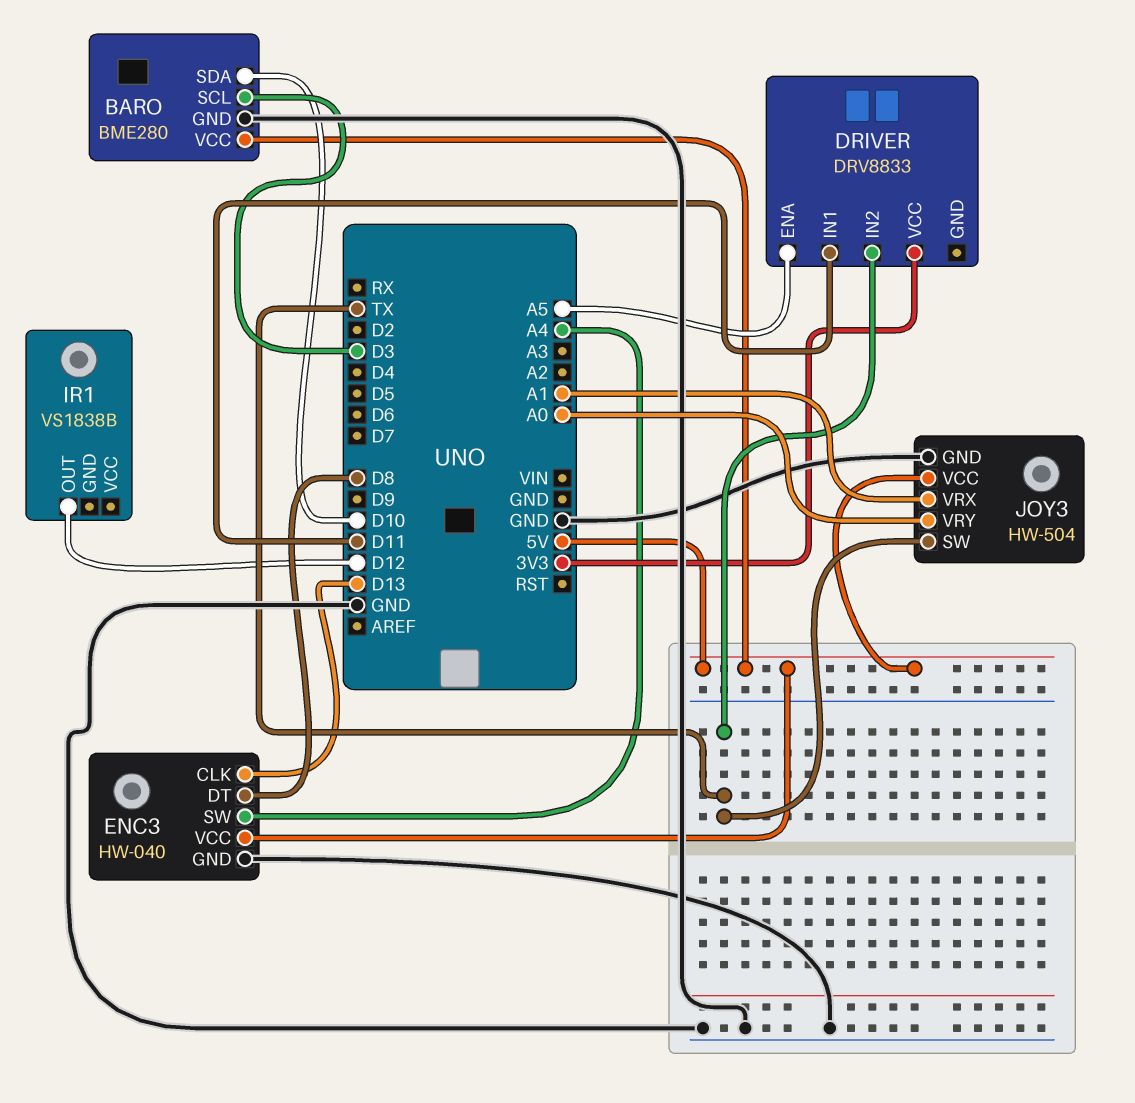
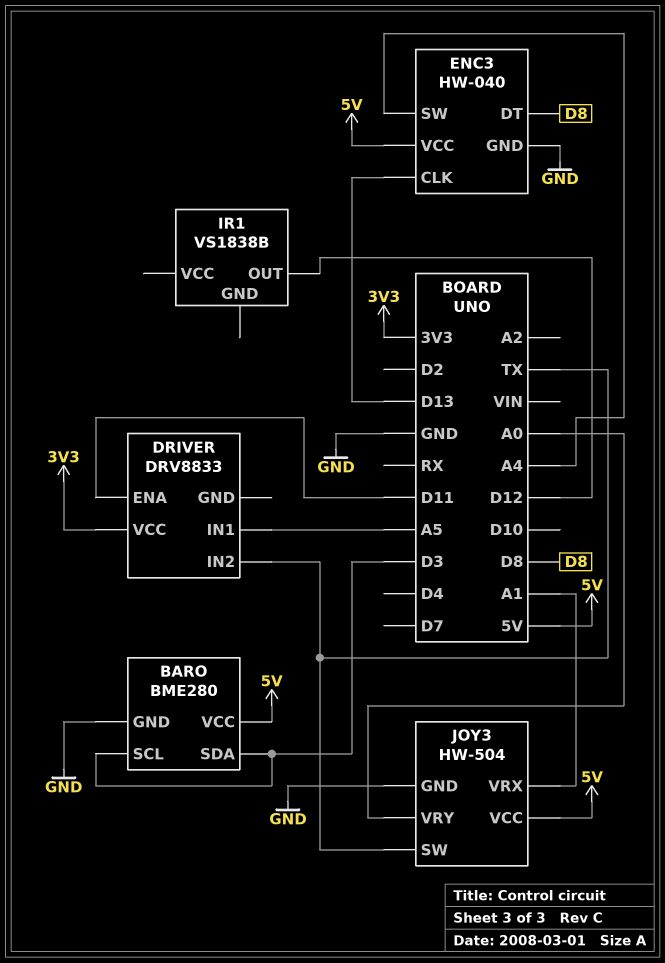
BARO pin SDA: D10 -> D3
DRIVER pin ENA: A5 -> D11
DRIVER pin IN1: D11 -> A5

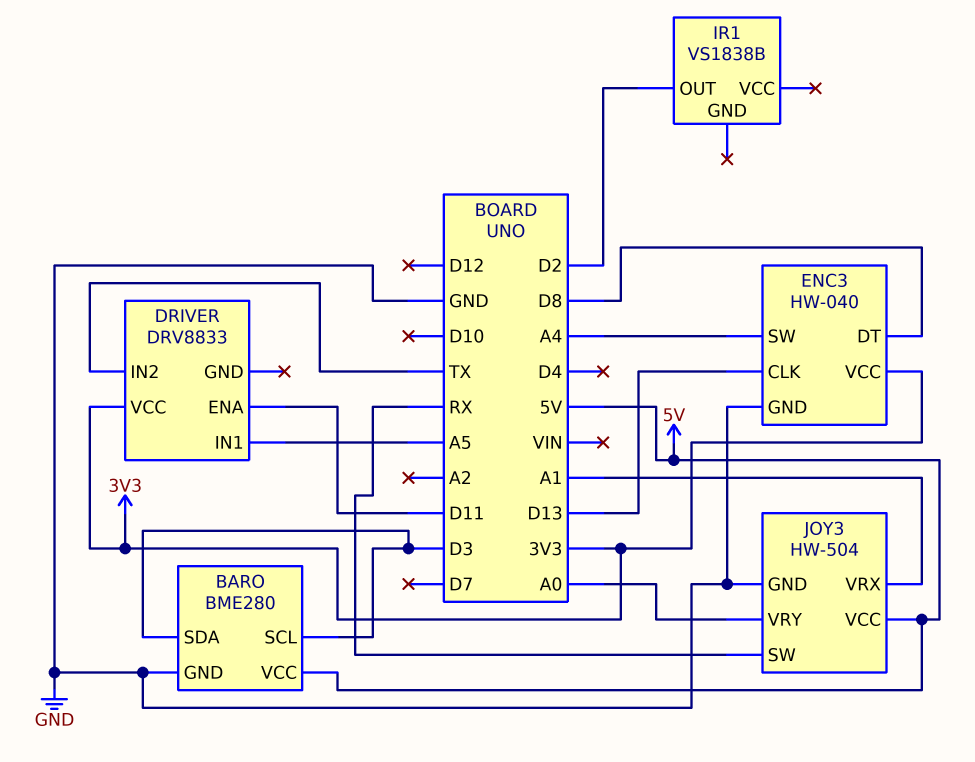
ENC3 pin VCC: 5V -> 3V3
IR1 pin OUT: D12 -> D2
JOY3 pin SW: TX -> RX

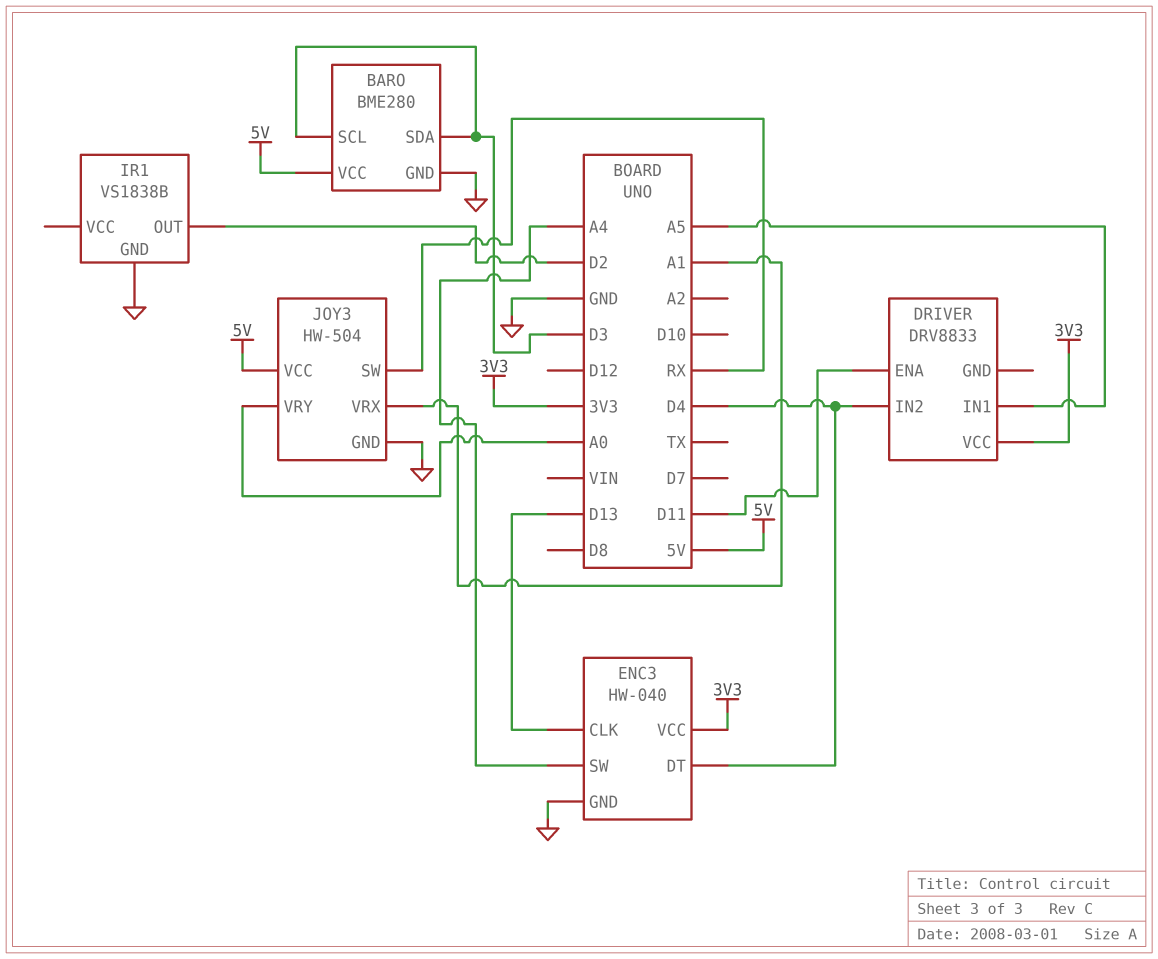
DRIVER pin IN2: TX -> D4
ENC3 pin DT: D8 -> D4
IR1 pin GND: none -> GND

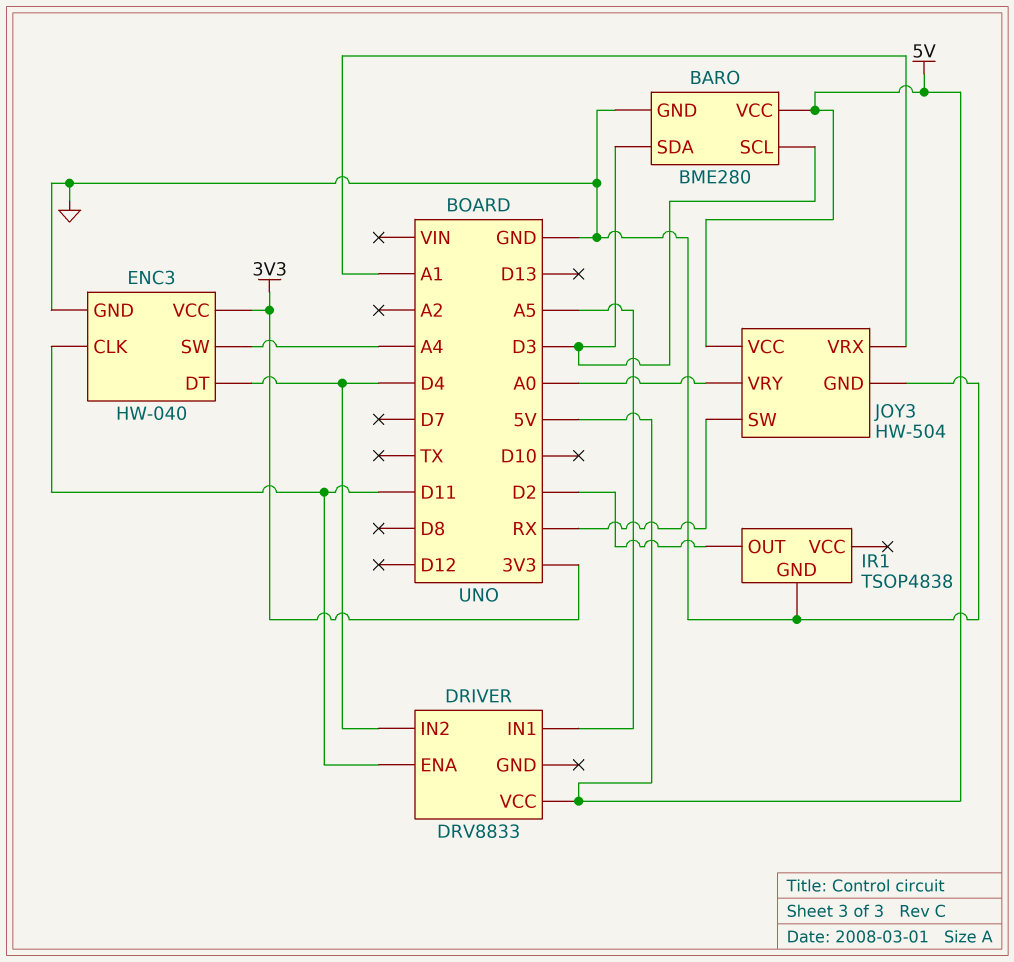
DRIVER pin VCC: 3V3 -> 5V
ENC3 pin CLK: D13 -> D11
IR1: VS1838B -> TSOP4838

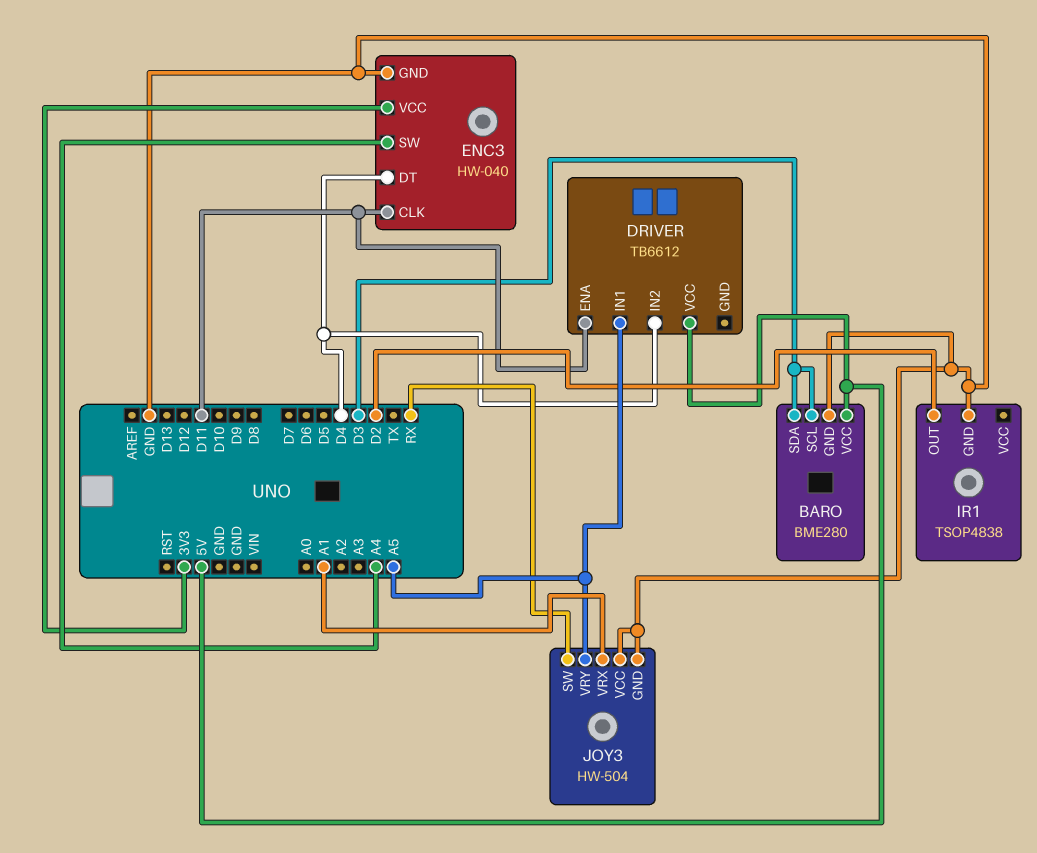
DRIVER: DRV8833 -> TB6612
JOY3 pin VCC: 5V -> GND
JOY3 pin VRY: A0 -> A5

